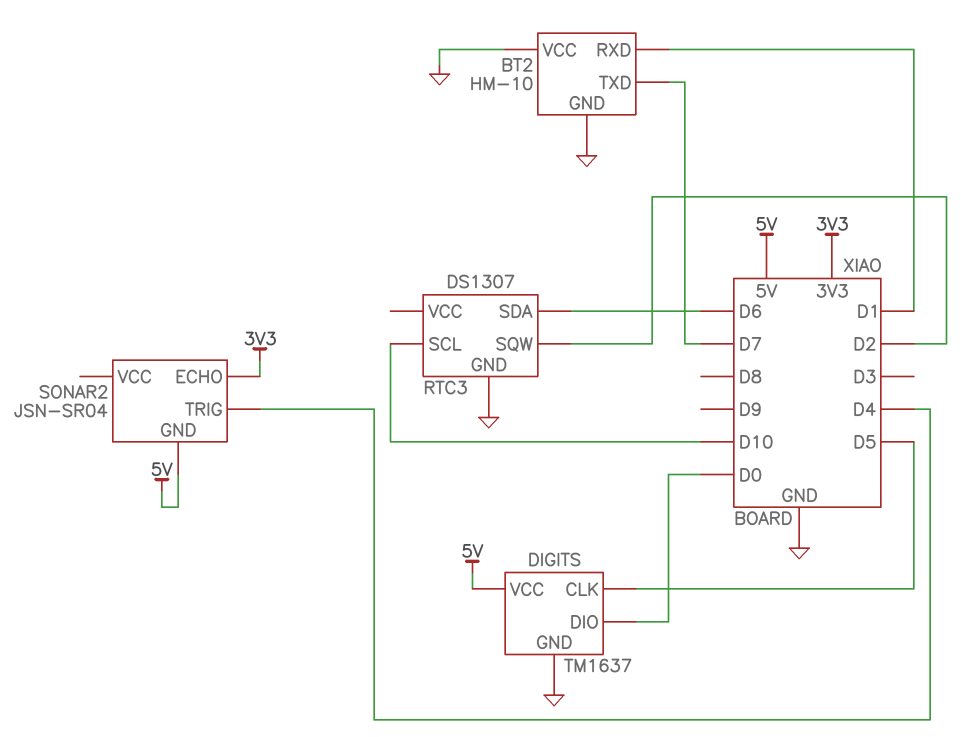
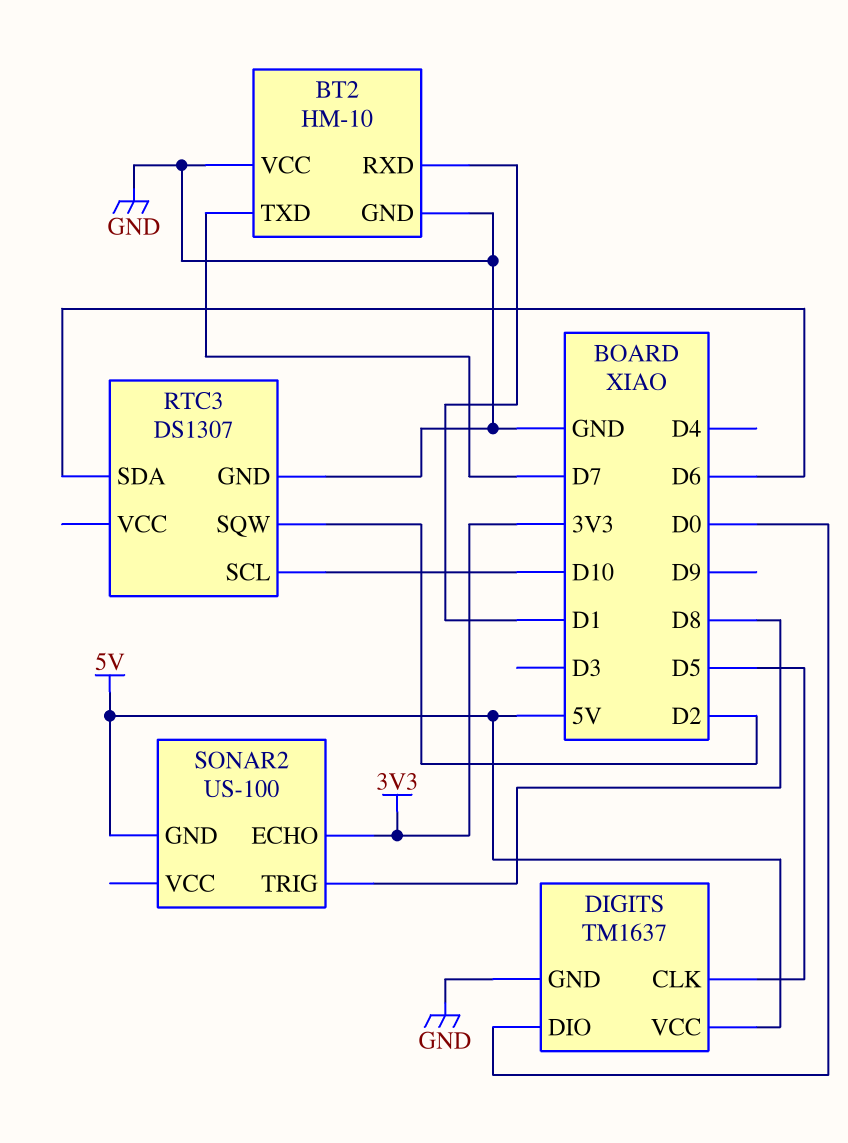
SONAR2: JSN-SR04 -> US-100
SONAR2 pin TRIG: D4 -> D8

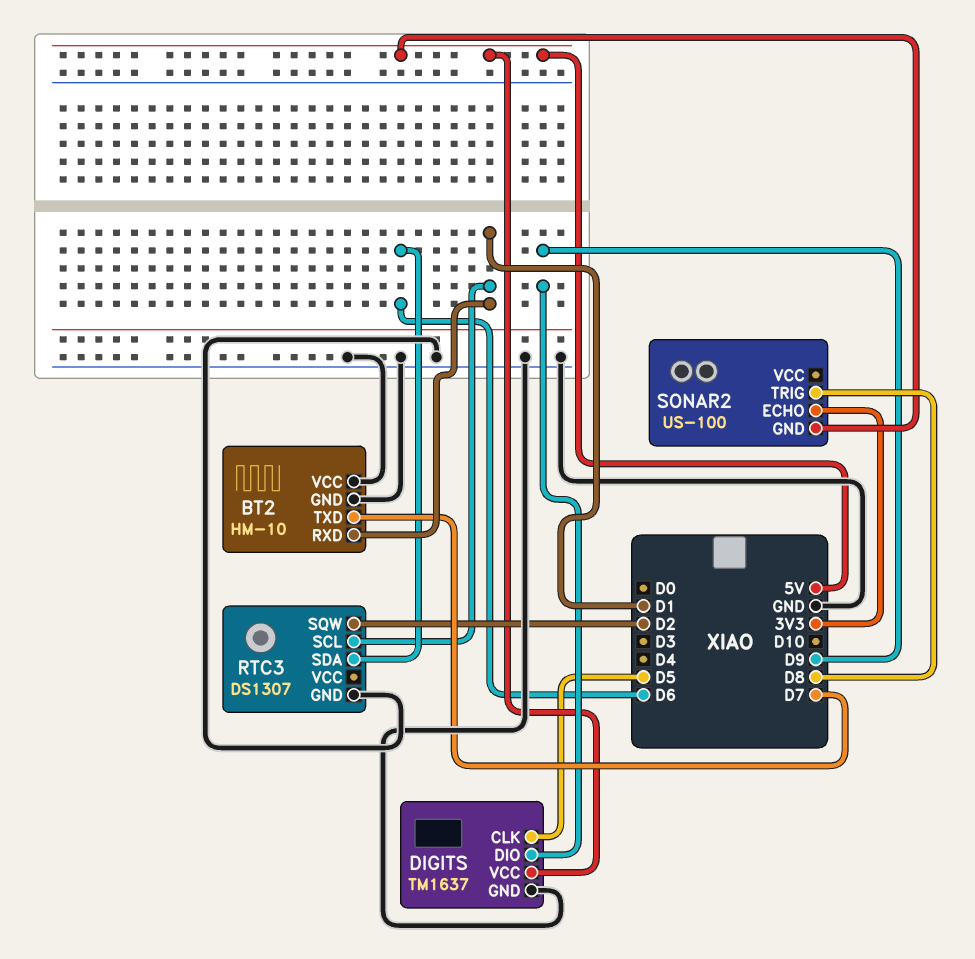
DIGITS pin DIO: D0 -> D9
RTC3 pin SCL: D10 -> D1

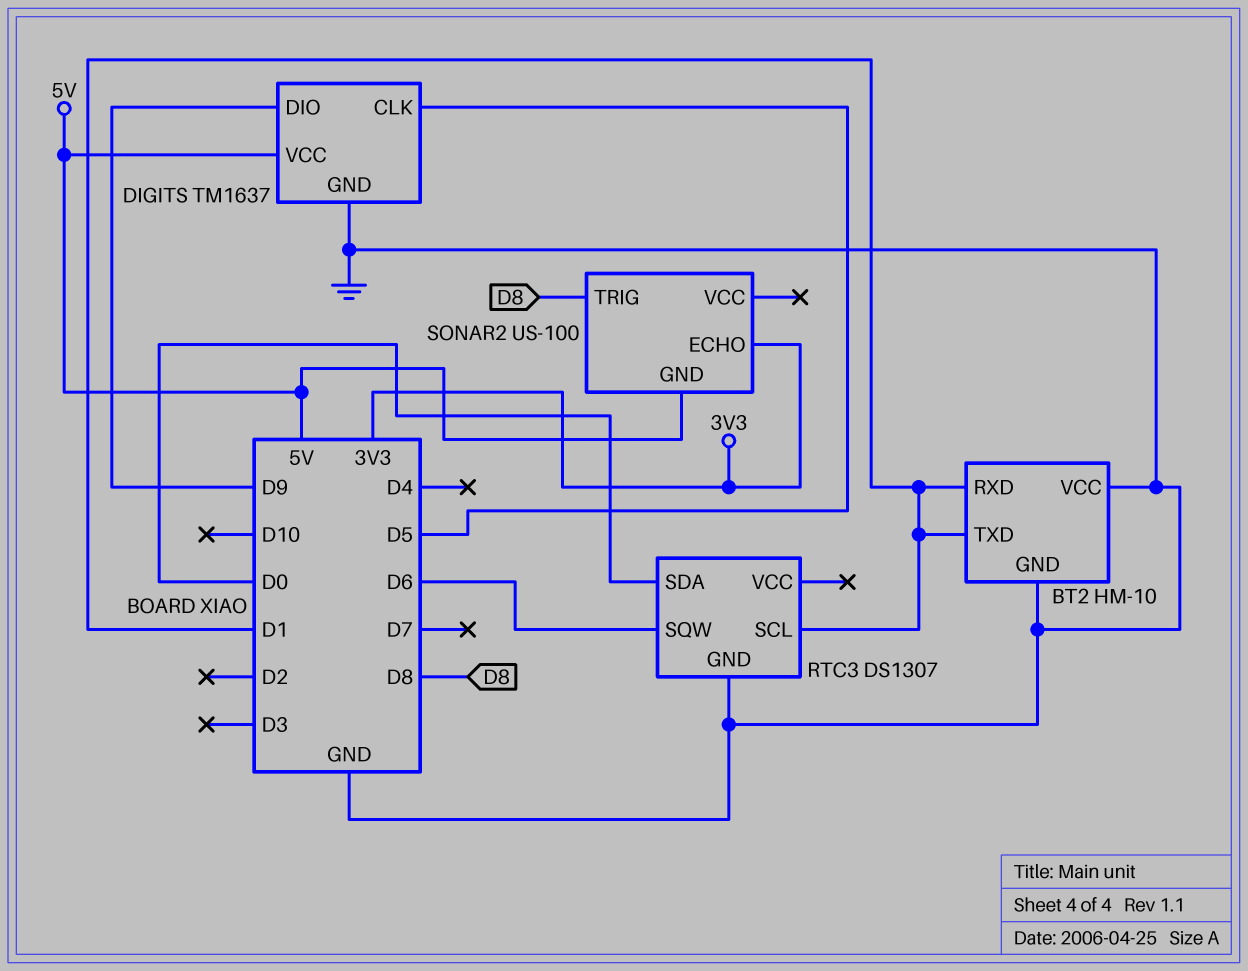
BT2 pin TXD: D7 -> D1
RTC3 pin SDA: D6 -> D0
RTC3 pin SQW: D2 -> D6

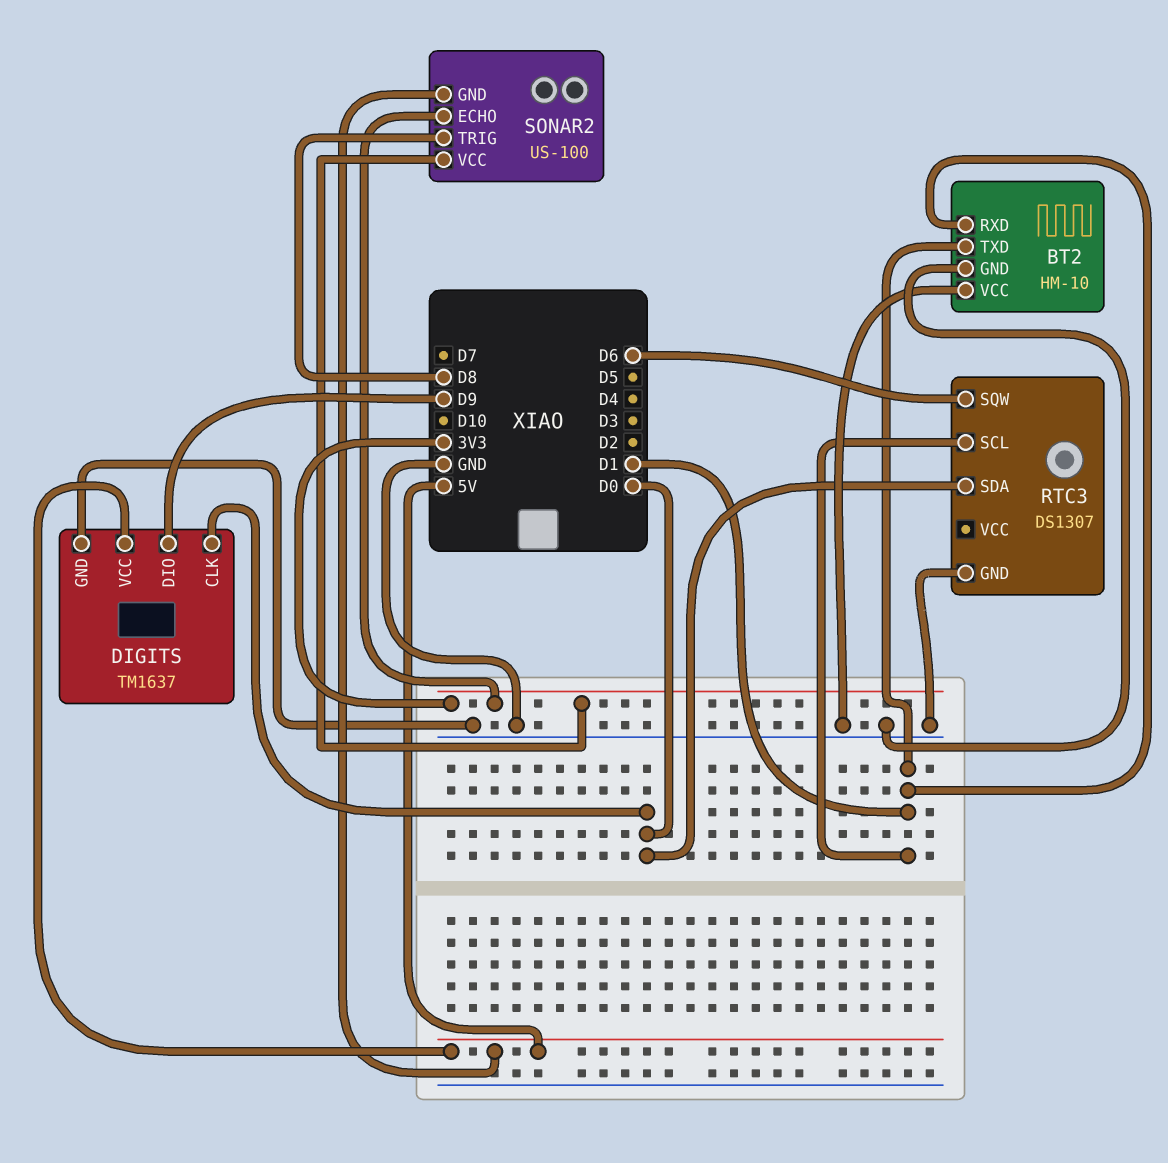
DIGITS pin CLK: D5 -> D0
SONAR2 pin VCC: none -> 3V3

